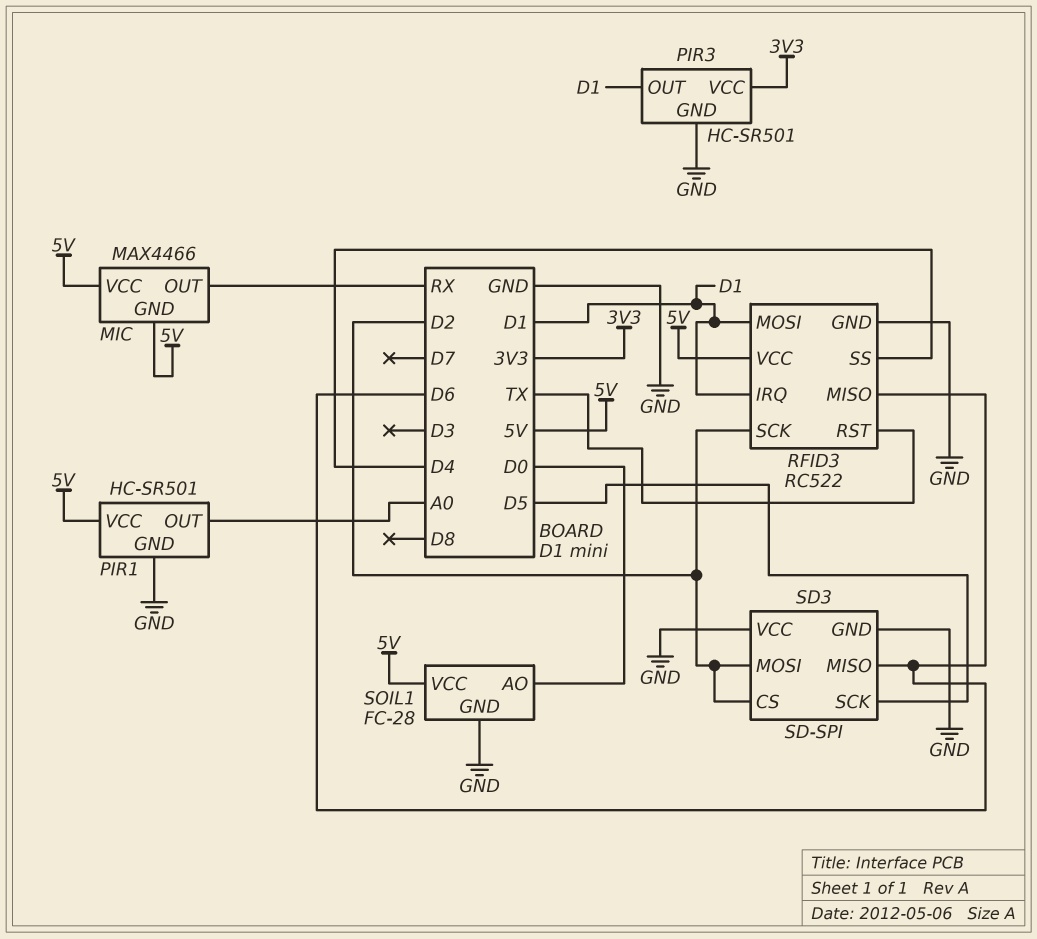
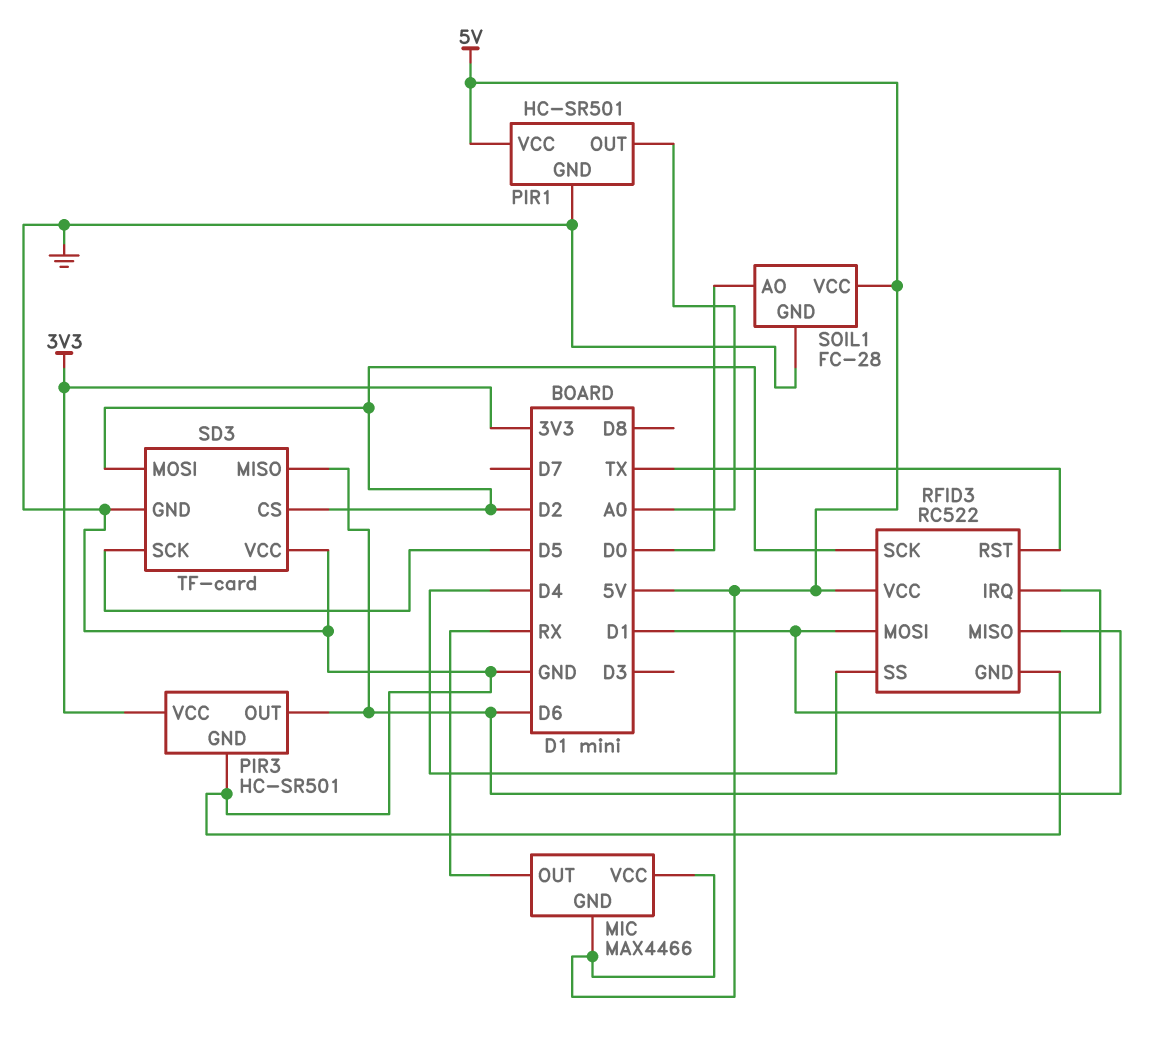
PIR3 pin OUT: D1 -> D6
SD3: SD-SPI -> TF-card

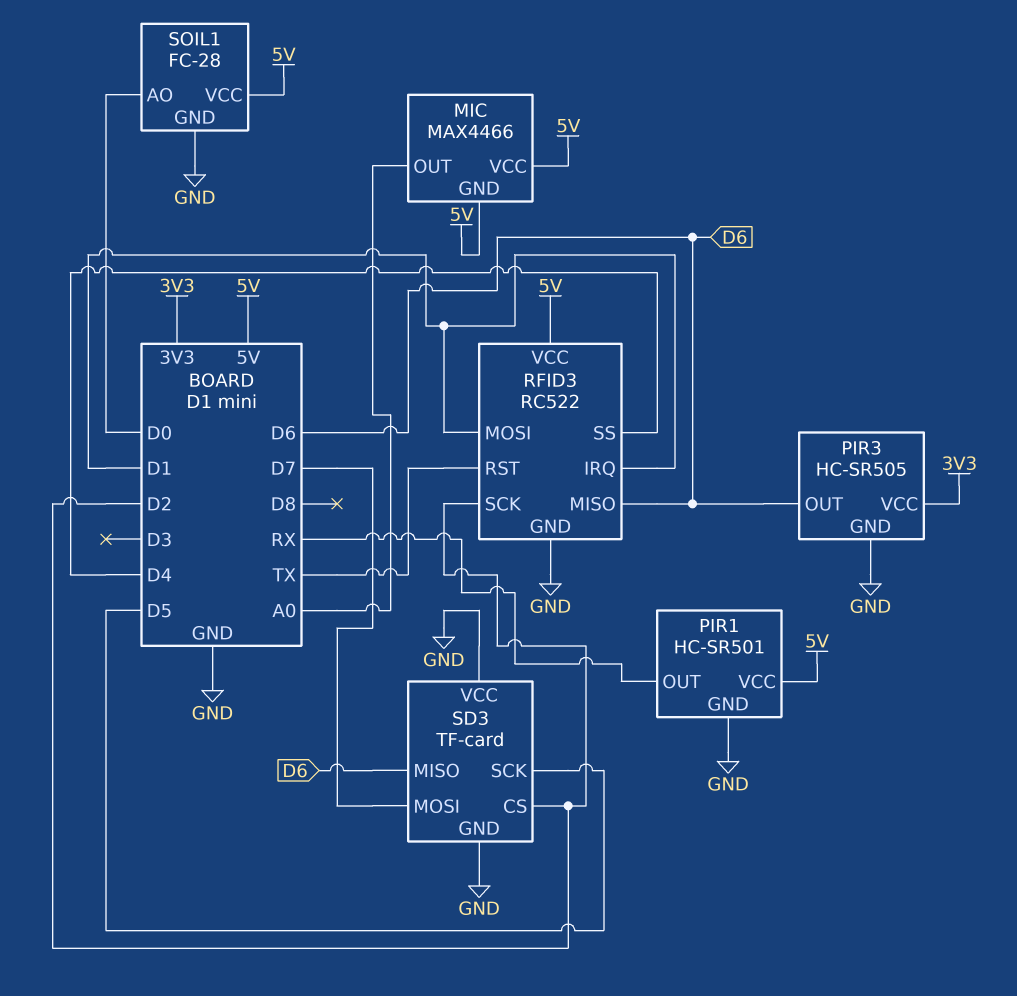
MIC pin OUT: RX -> A0
PIR1 pin OUT: A0 -> RX
PIR3: HC-SR501 -> HC-SR505
SD3 pin MOSI: D2 -> D7

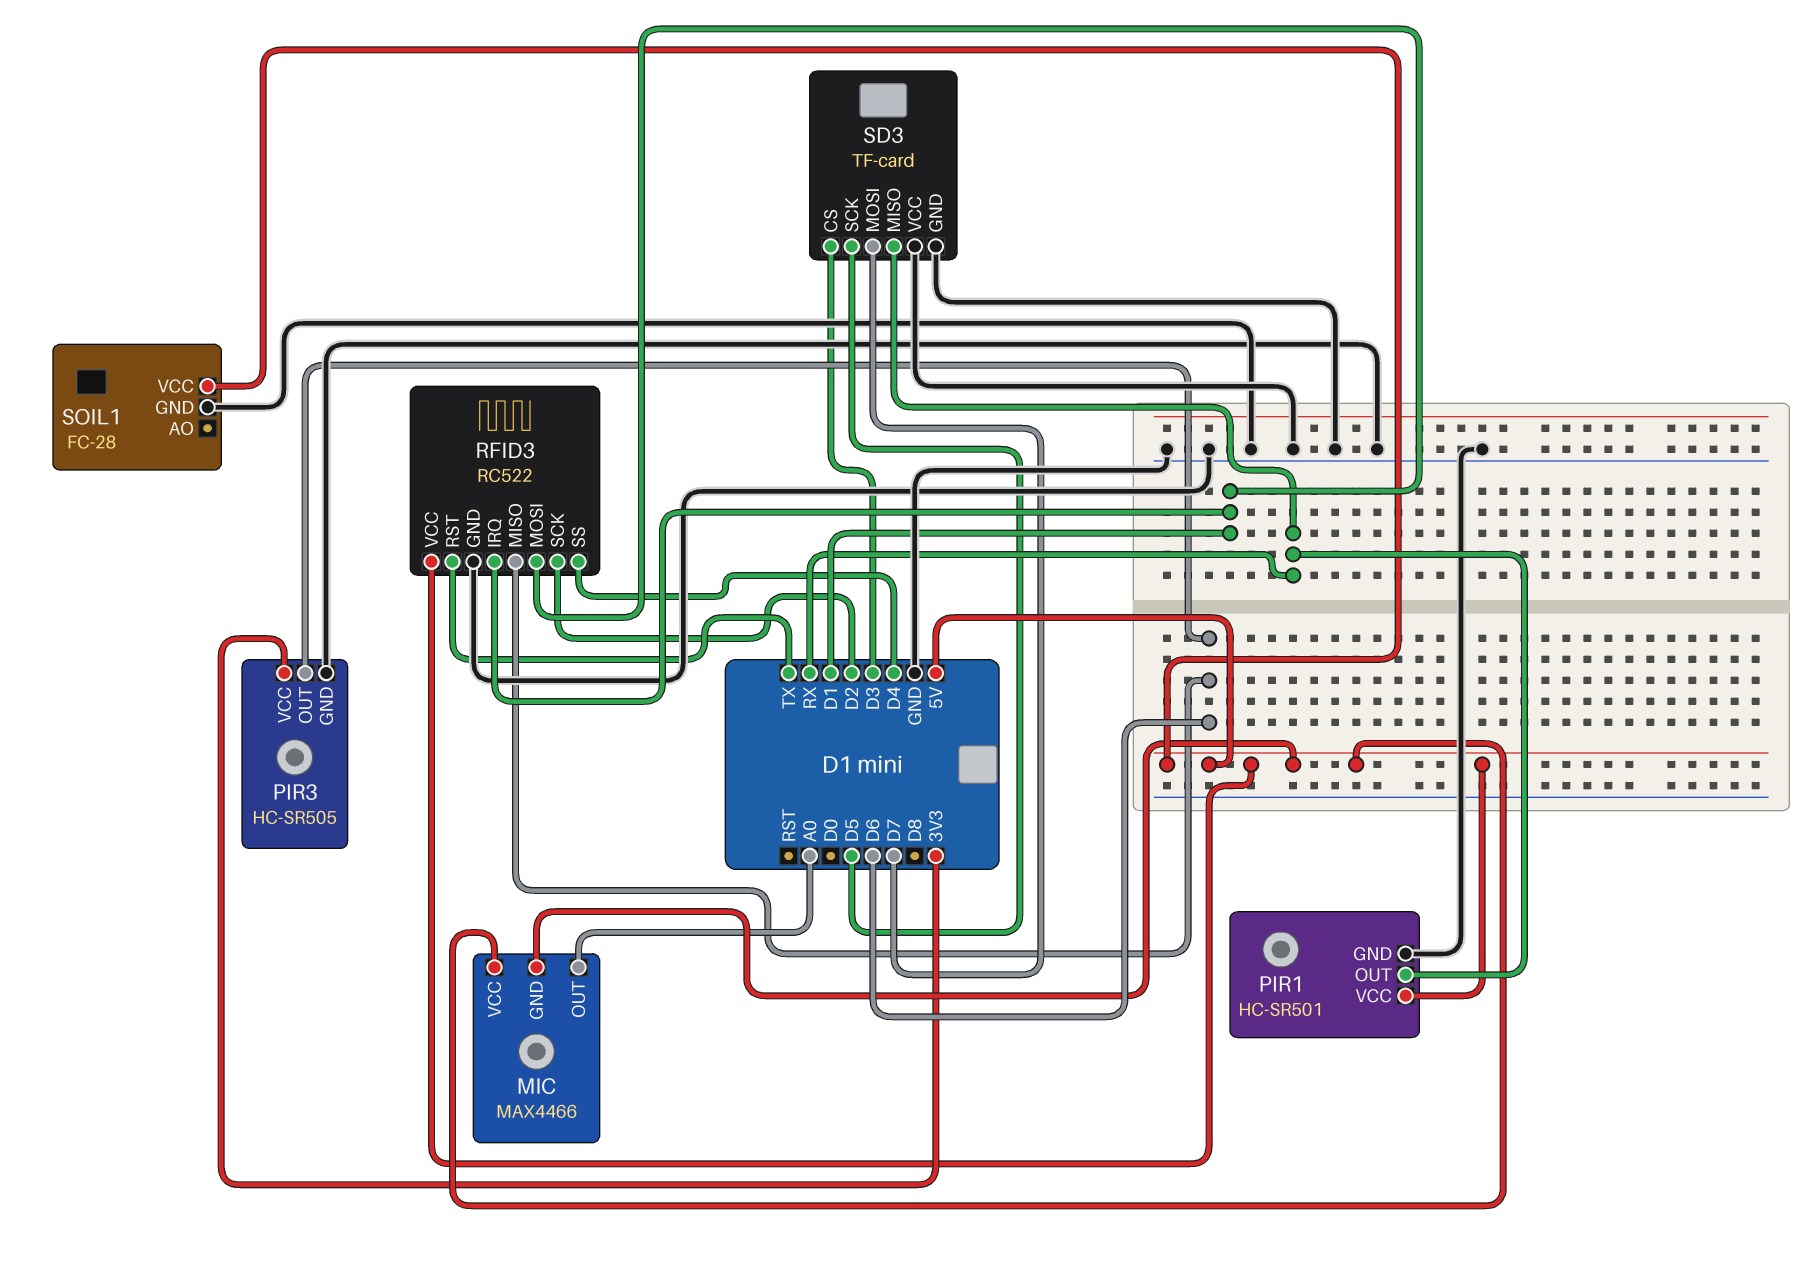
SD3 pin CS: D2 -> D3
SD3 pin MISO: D6 -> RX
SOIL1 pin AO: D0 -> none

